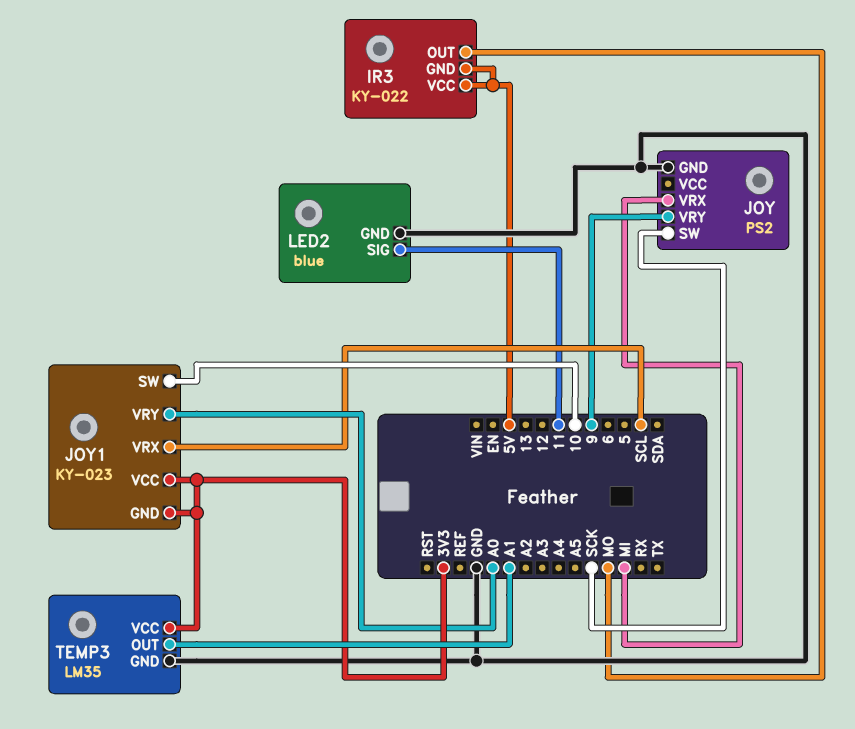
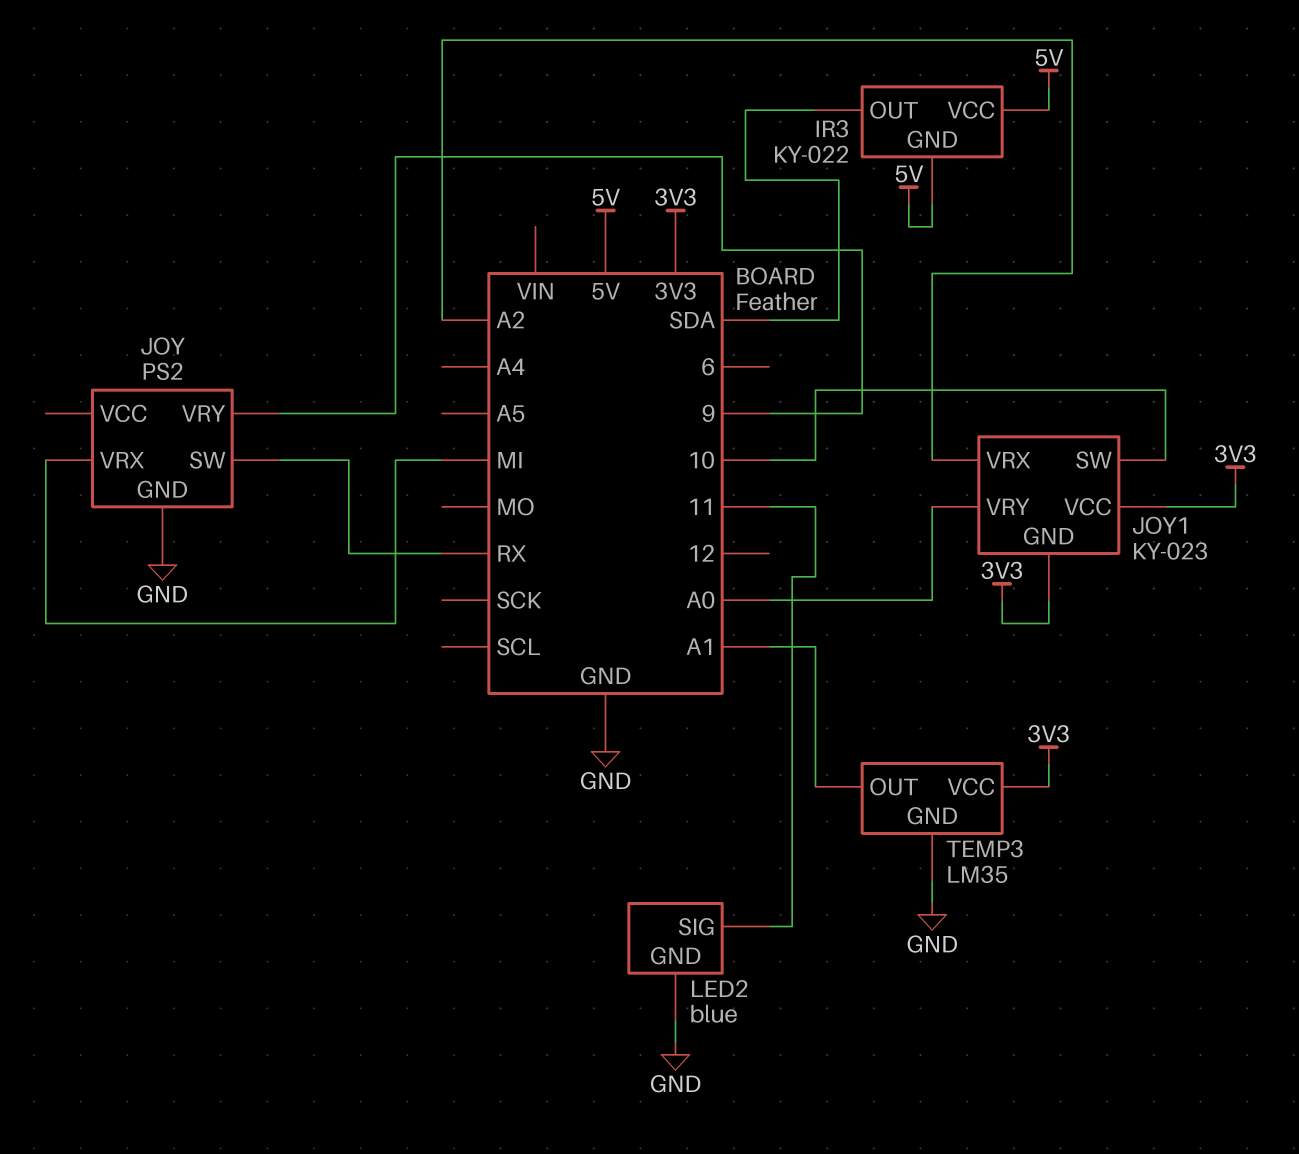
IR3 pin OUT: MO -> SDA
JOY pin SW: SCK -> RX
JOY1 pin VRX: SCL -> A2

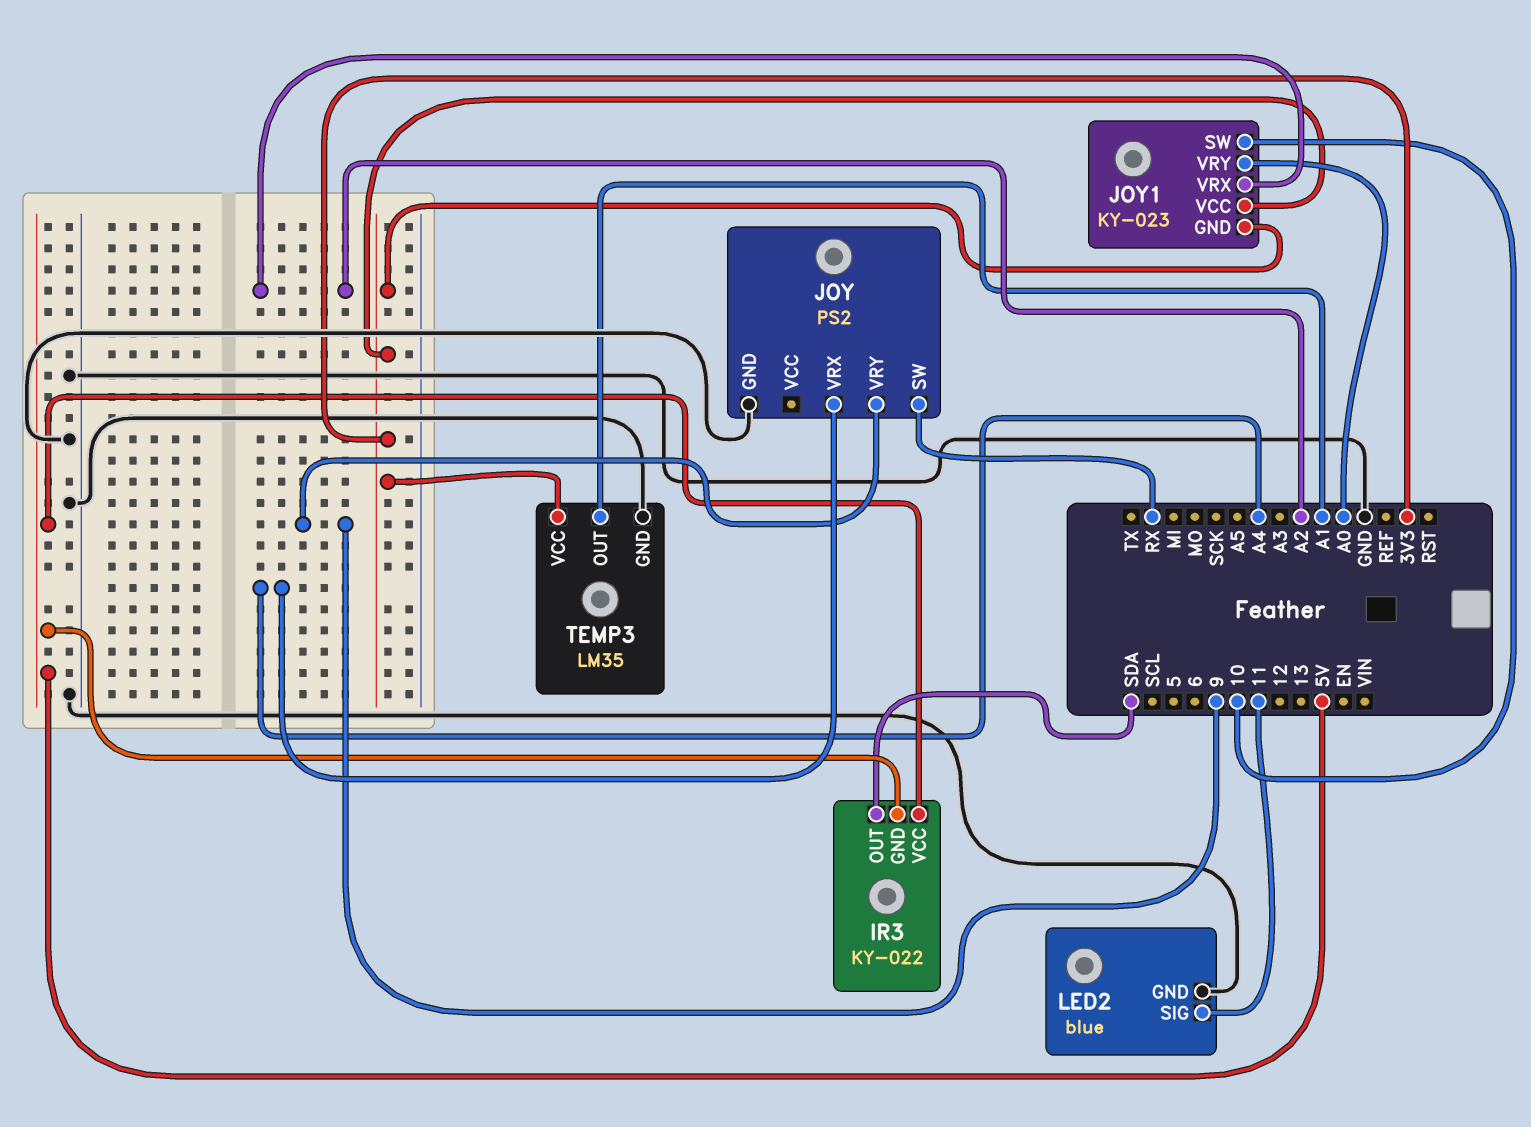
JOY pin VRX: MI -> A4

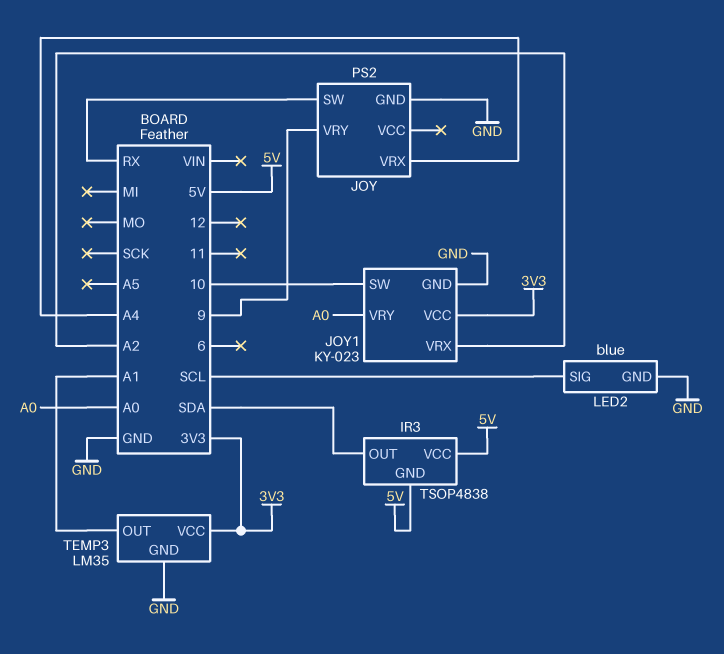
IR3: KY-022 -> TSOP4838
JOY1 pin GND: 3V3 -> GND
LED2 pin SIG: 11 -> SCL

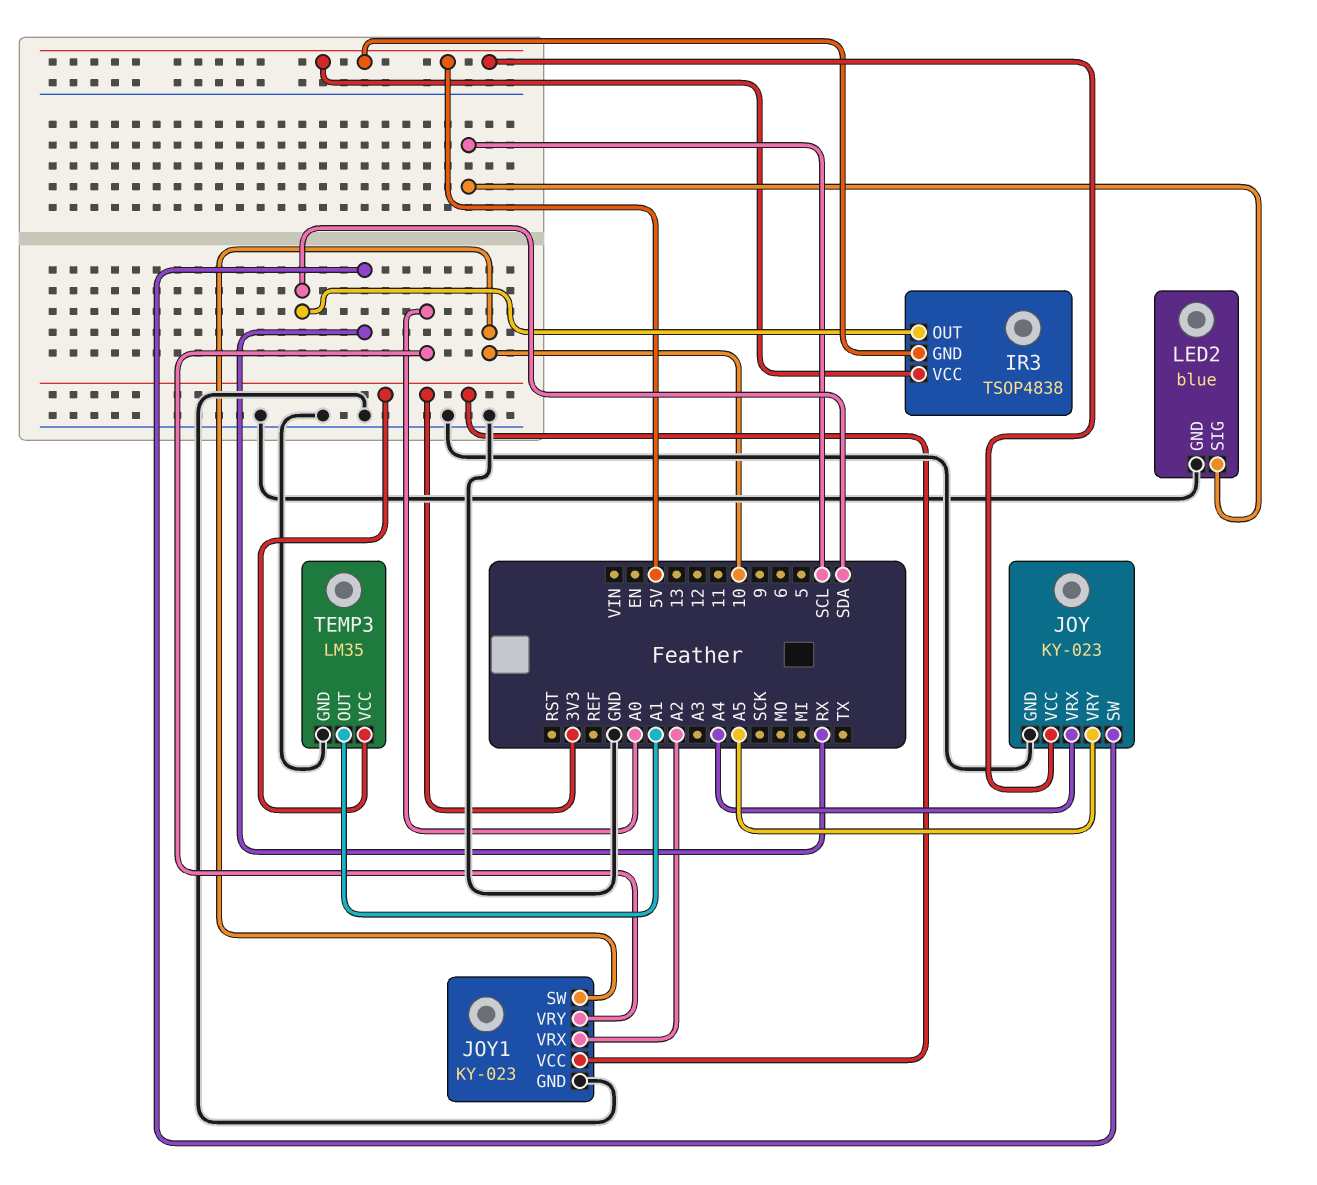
JOY: PS2 -> KY-023
JOY pin VCC: none -> 5V
JOY pin VRY: 9 -> A5

